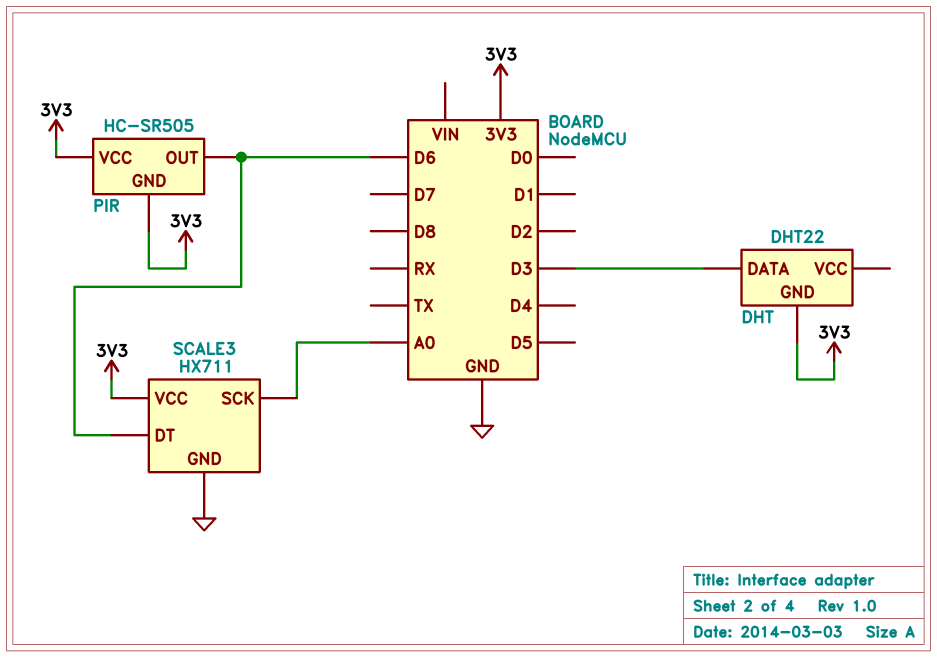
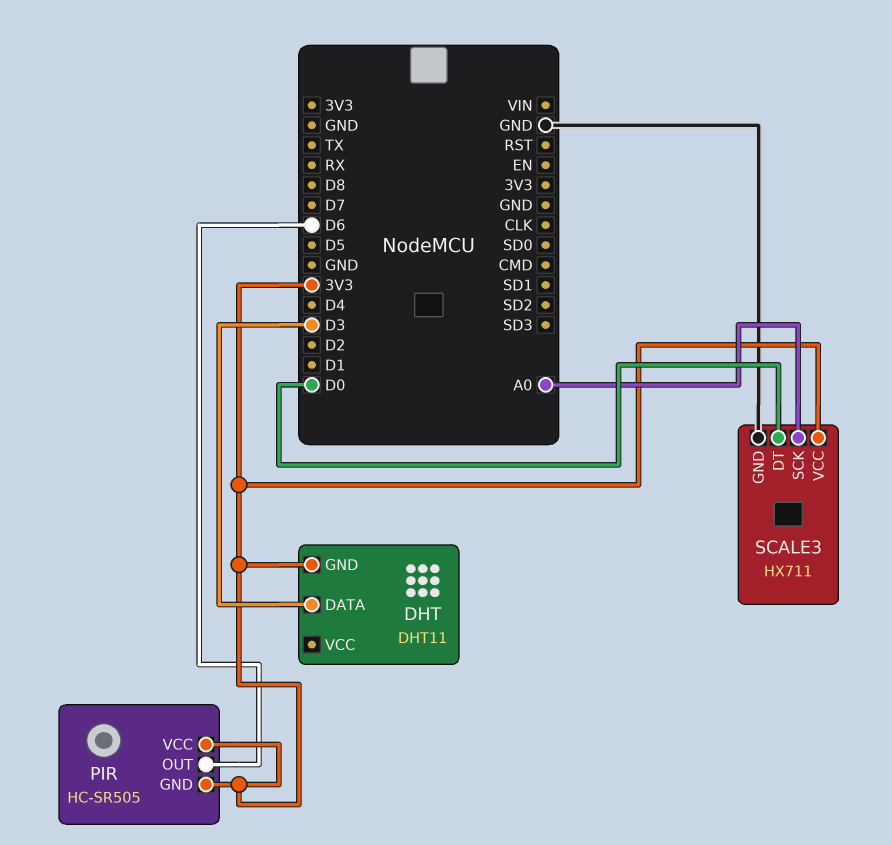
DHT: DHT22 -> DHT11
SCALE3 pin DT: D6 -> D0

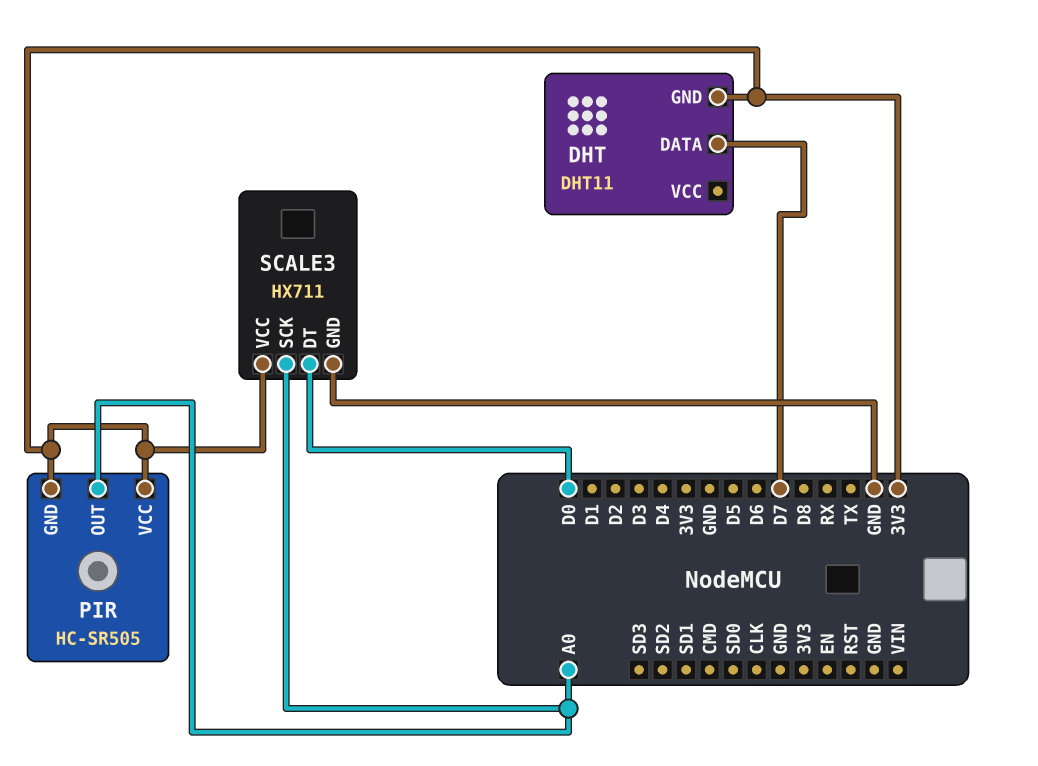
DHT pin DATA: D3 -> D7
PIR pin OUT: D6 -> A0

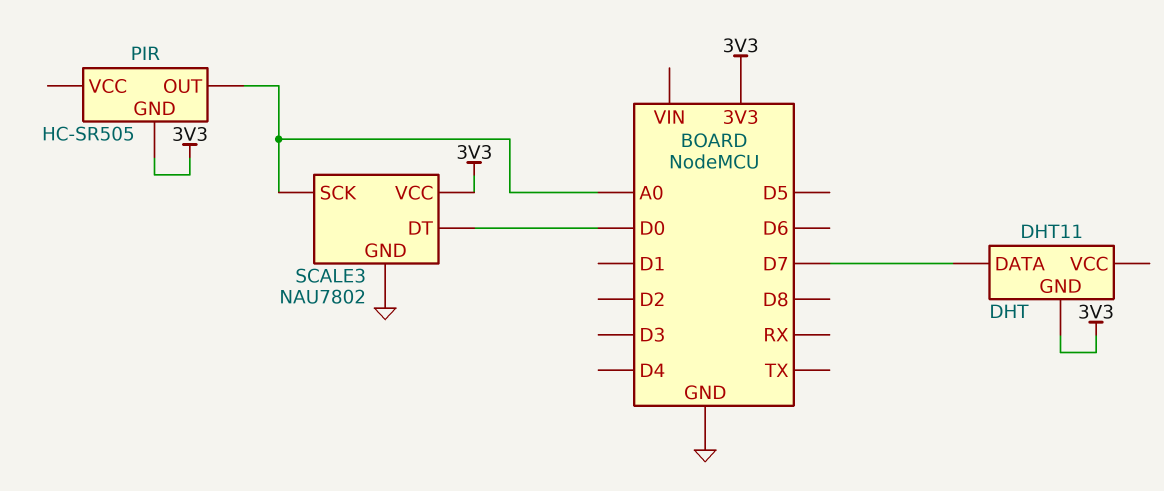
PIR pin VCC: 3V3 -> none
SCALE3: HX711 -> NAU7802

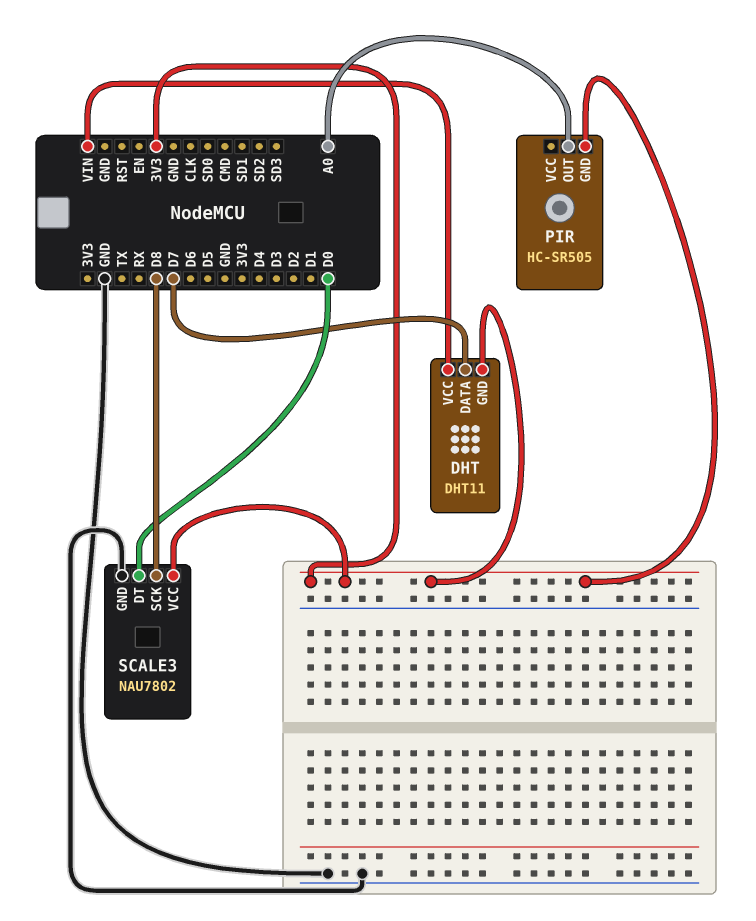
DHT pin VCC: none -> VIN
SCALE3 pin SCK: A0 -> D8

